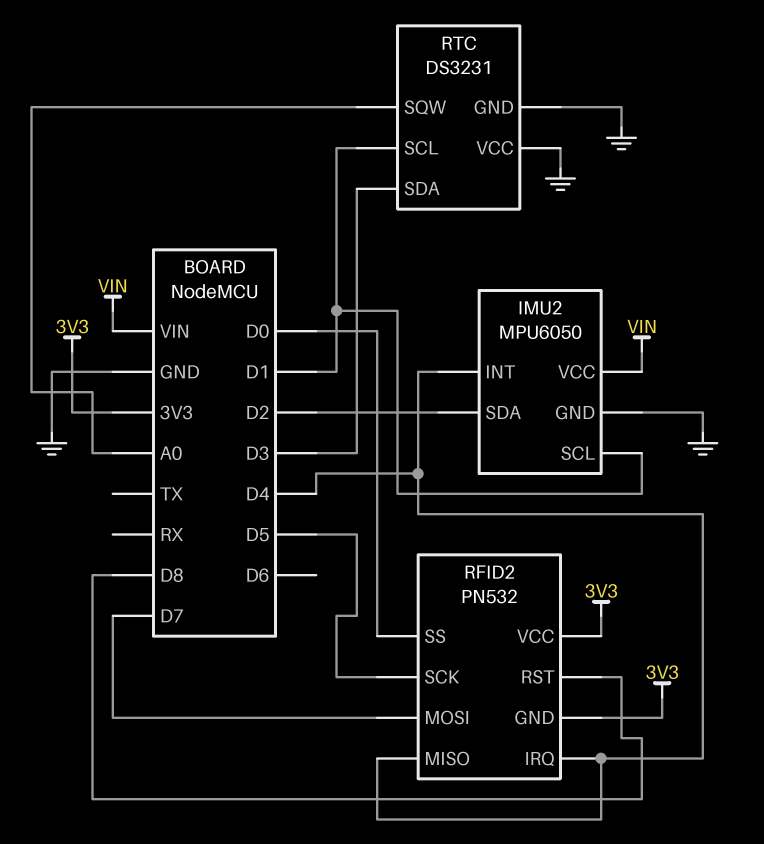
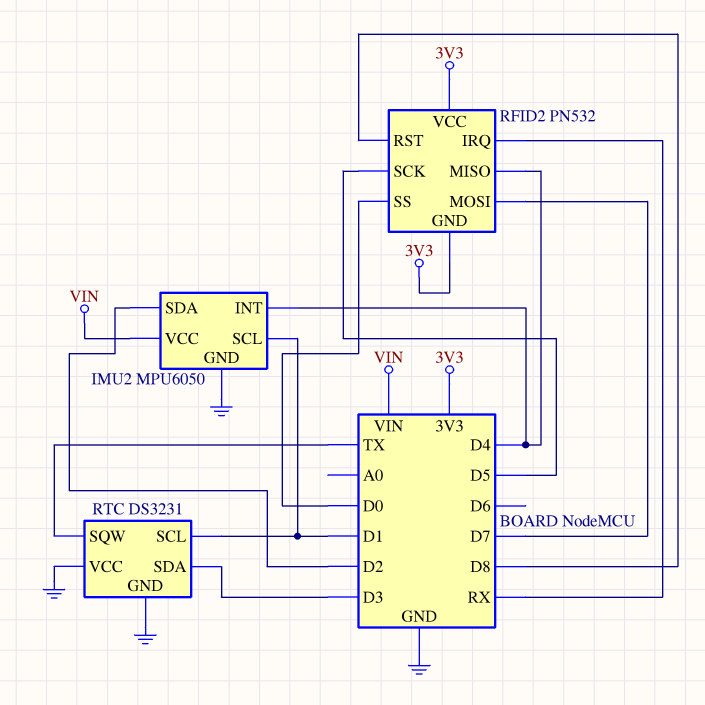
RFID2 pin IRQ: D4 -> RX
RTC pin SQW: A0 -> TX

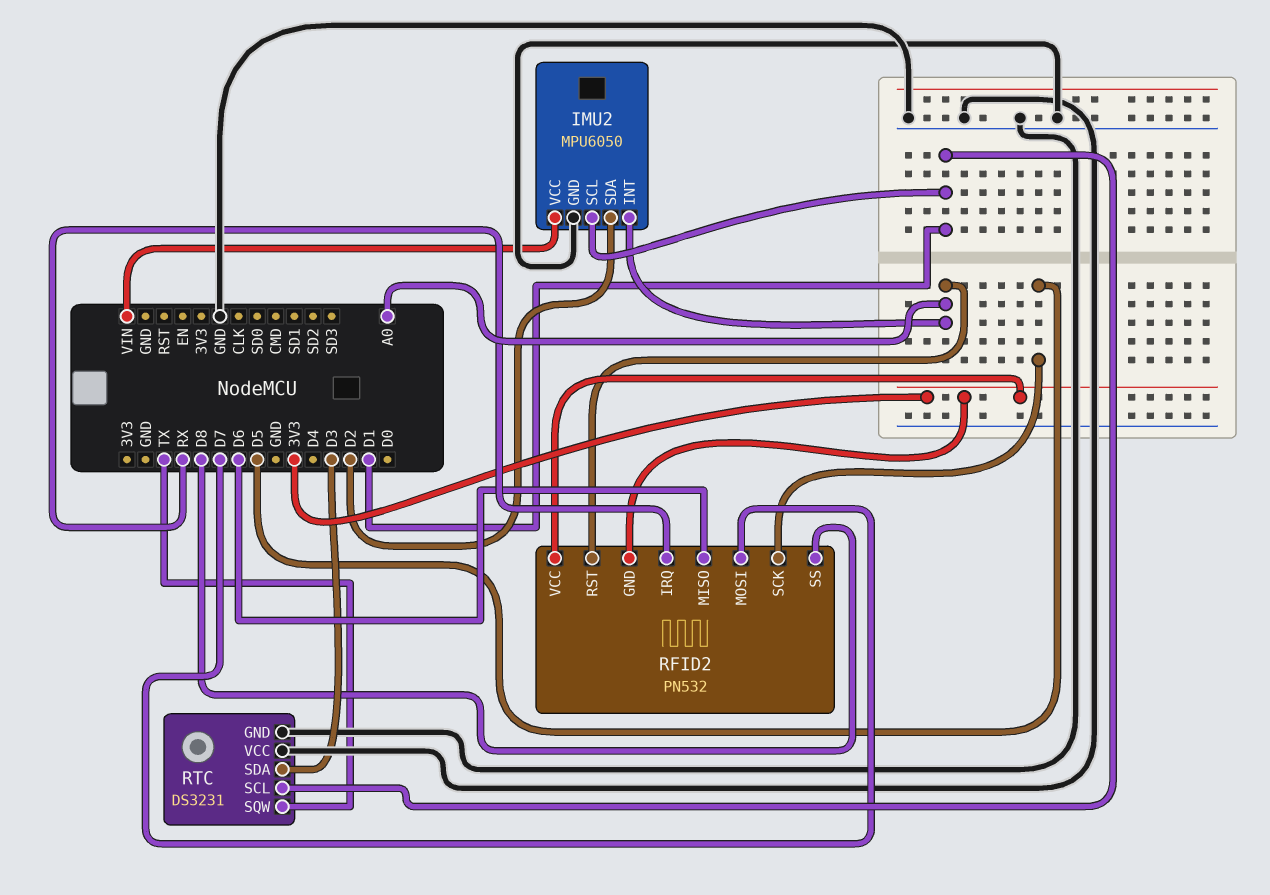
IMU2 pin INT: D4 -> A0
RFID2 pin MISO: D4 -> D6
RFID2 pin RST: D8 -> A0
RFID2 pin SS: D0 -> D8

